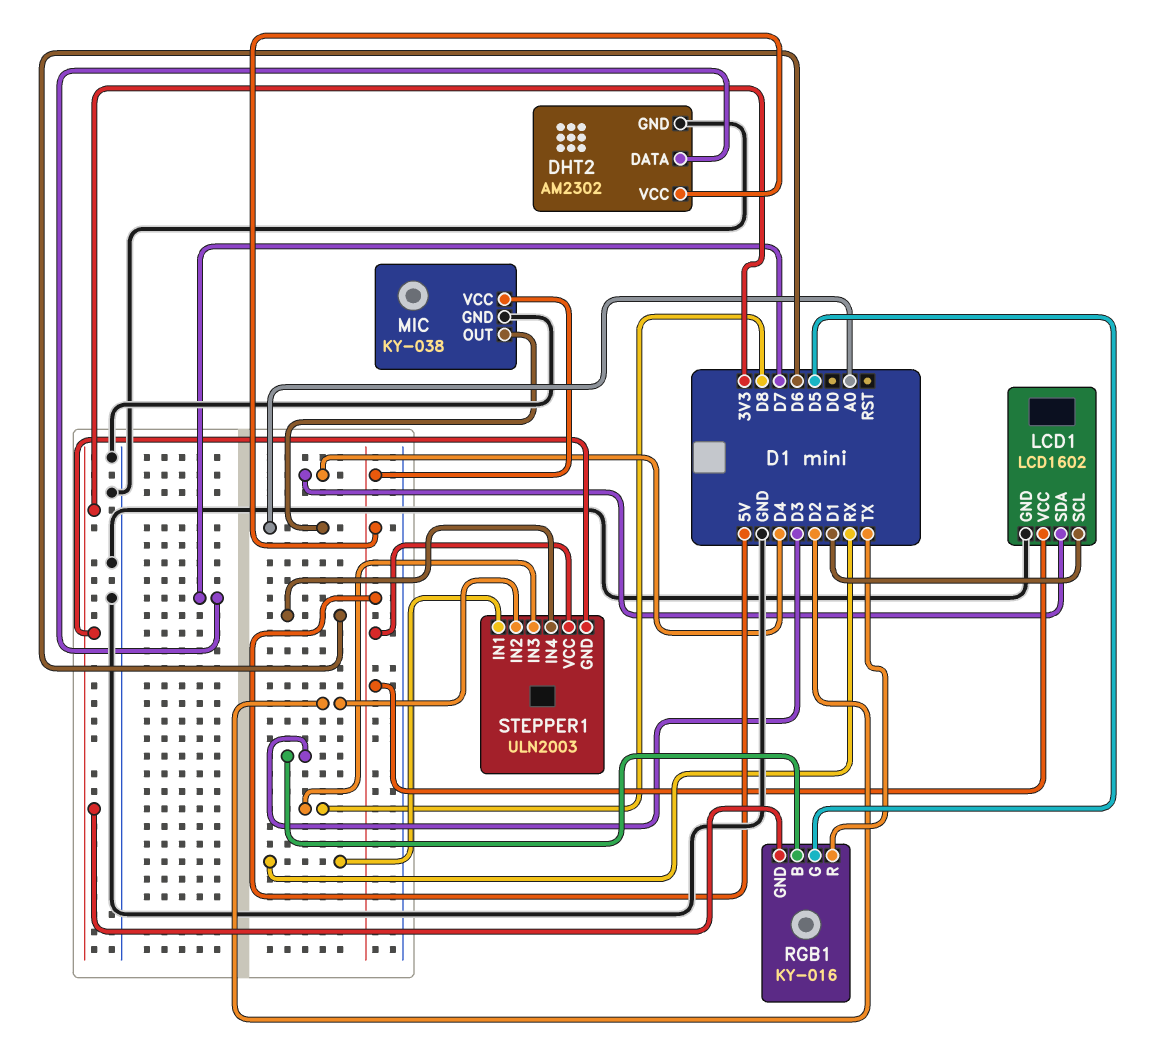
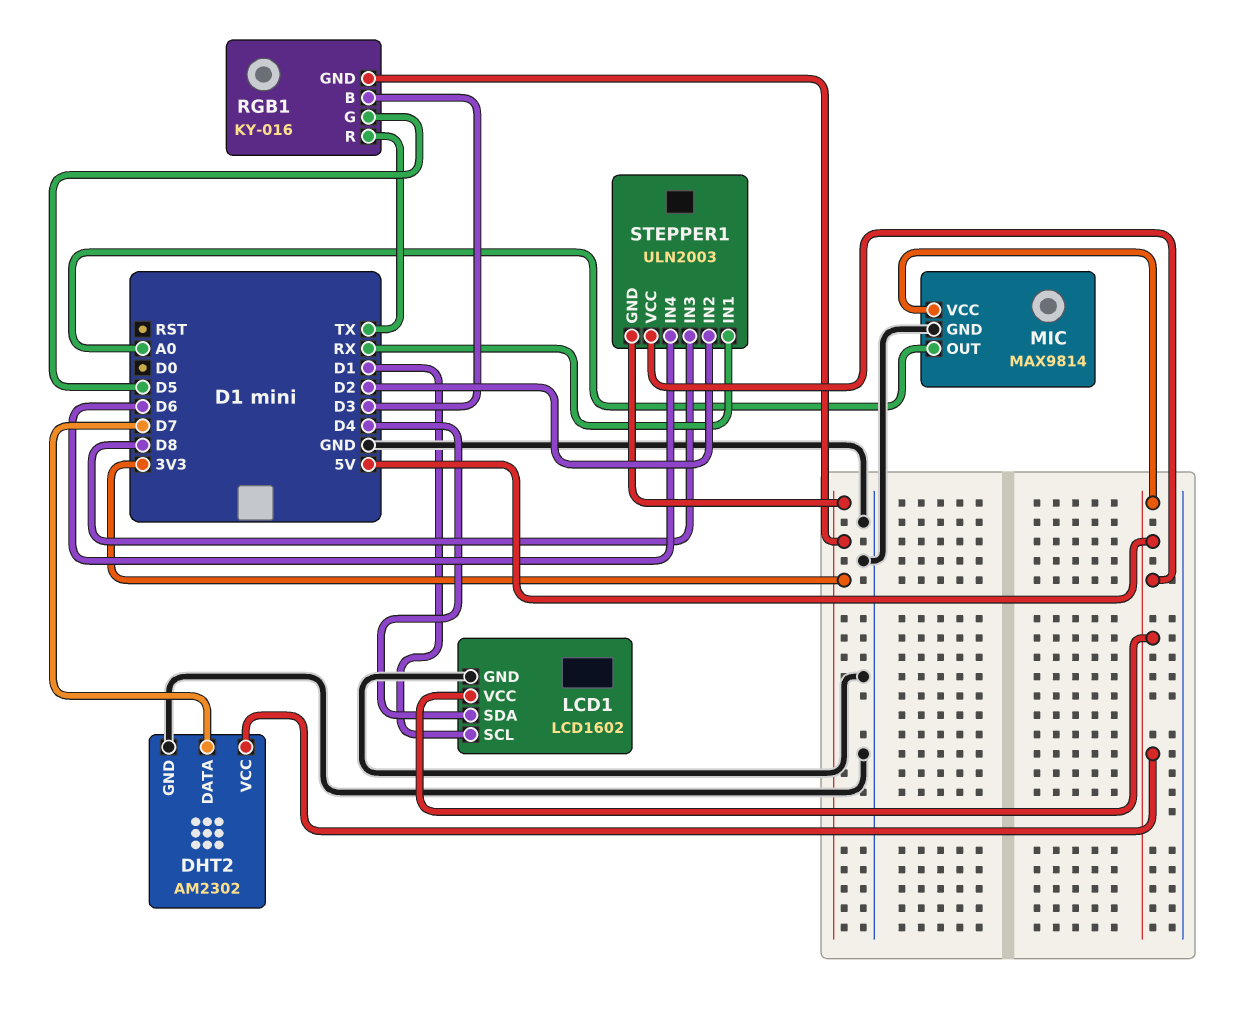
MIC: KY-038 -> MAX9814

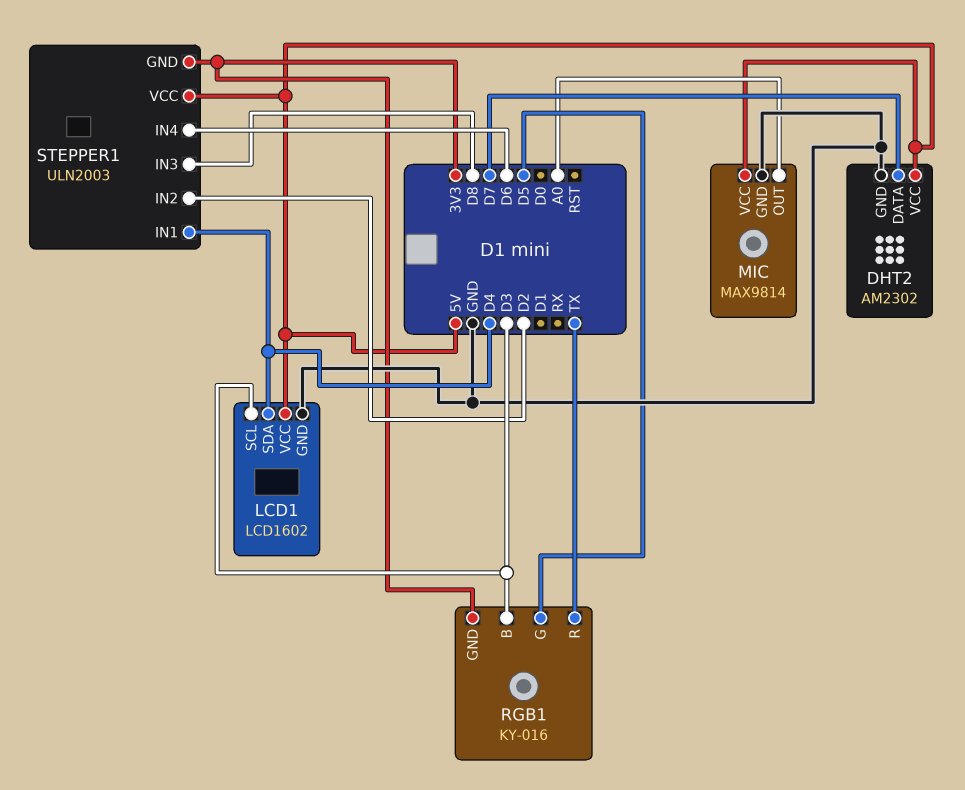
LCD1 pin SCL: D1 -> D3
STEPPER1 pin IN1: RX -> D4

